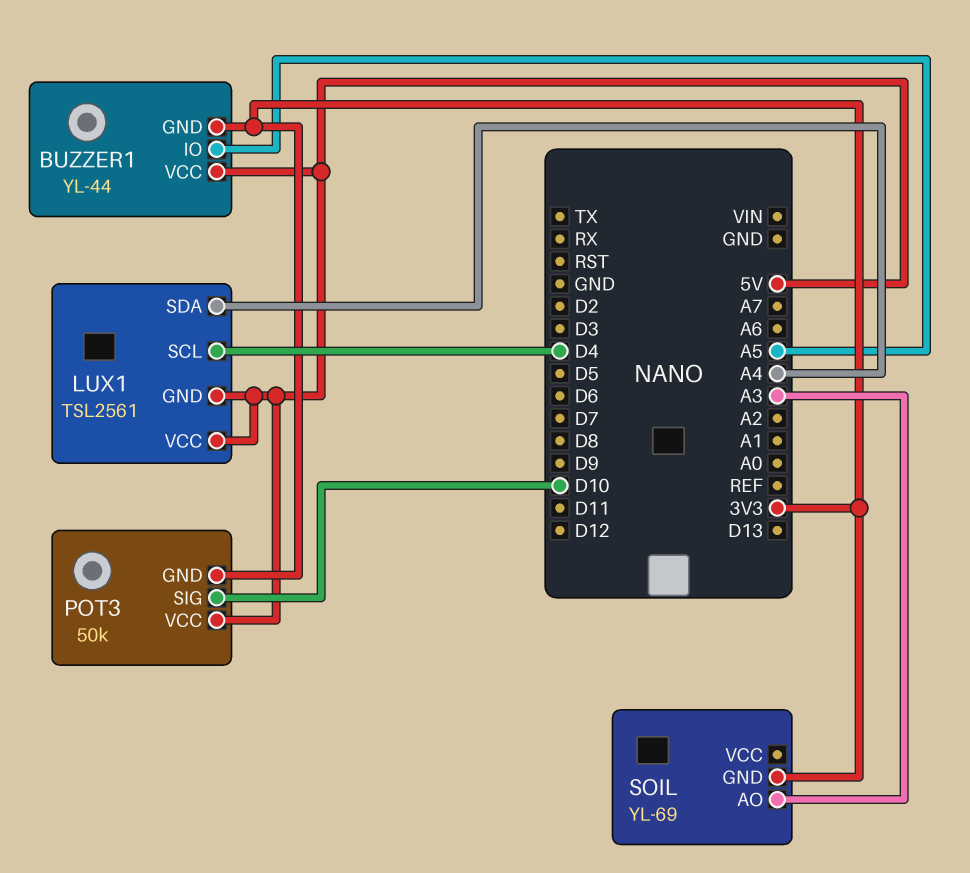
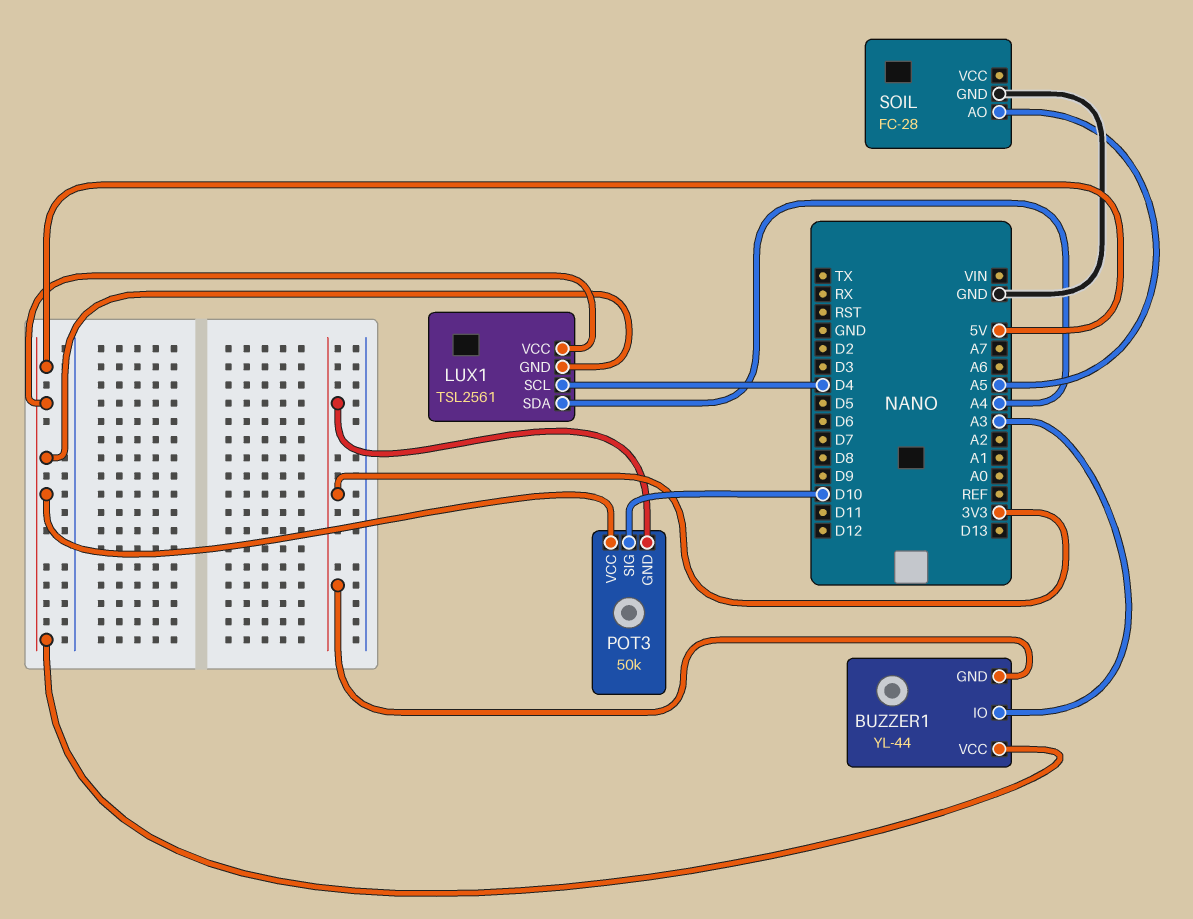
BUZZER1 pin IO: A5 -> A3
SOIL: YL-69 -> FC-28
SOIL pin AO: A3 -> A5
SOIL pin GND: 3V3 -> GND

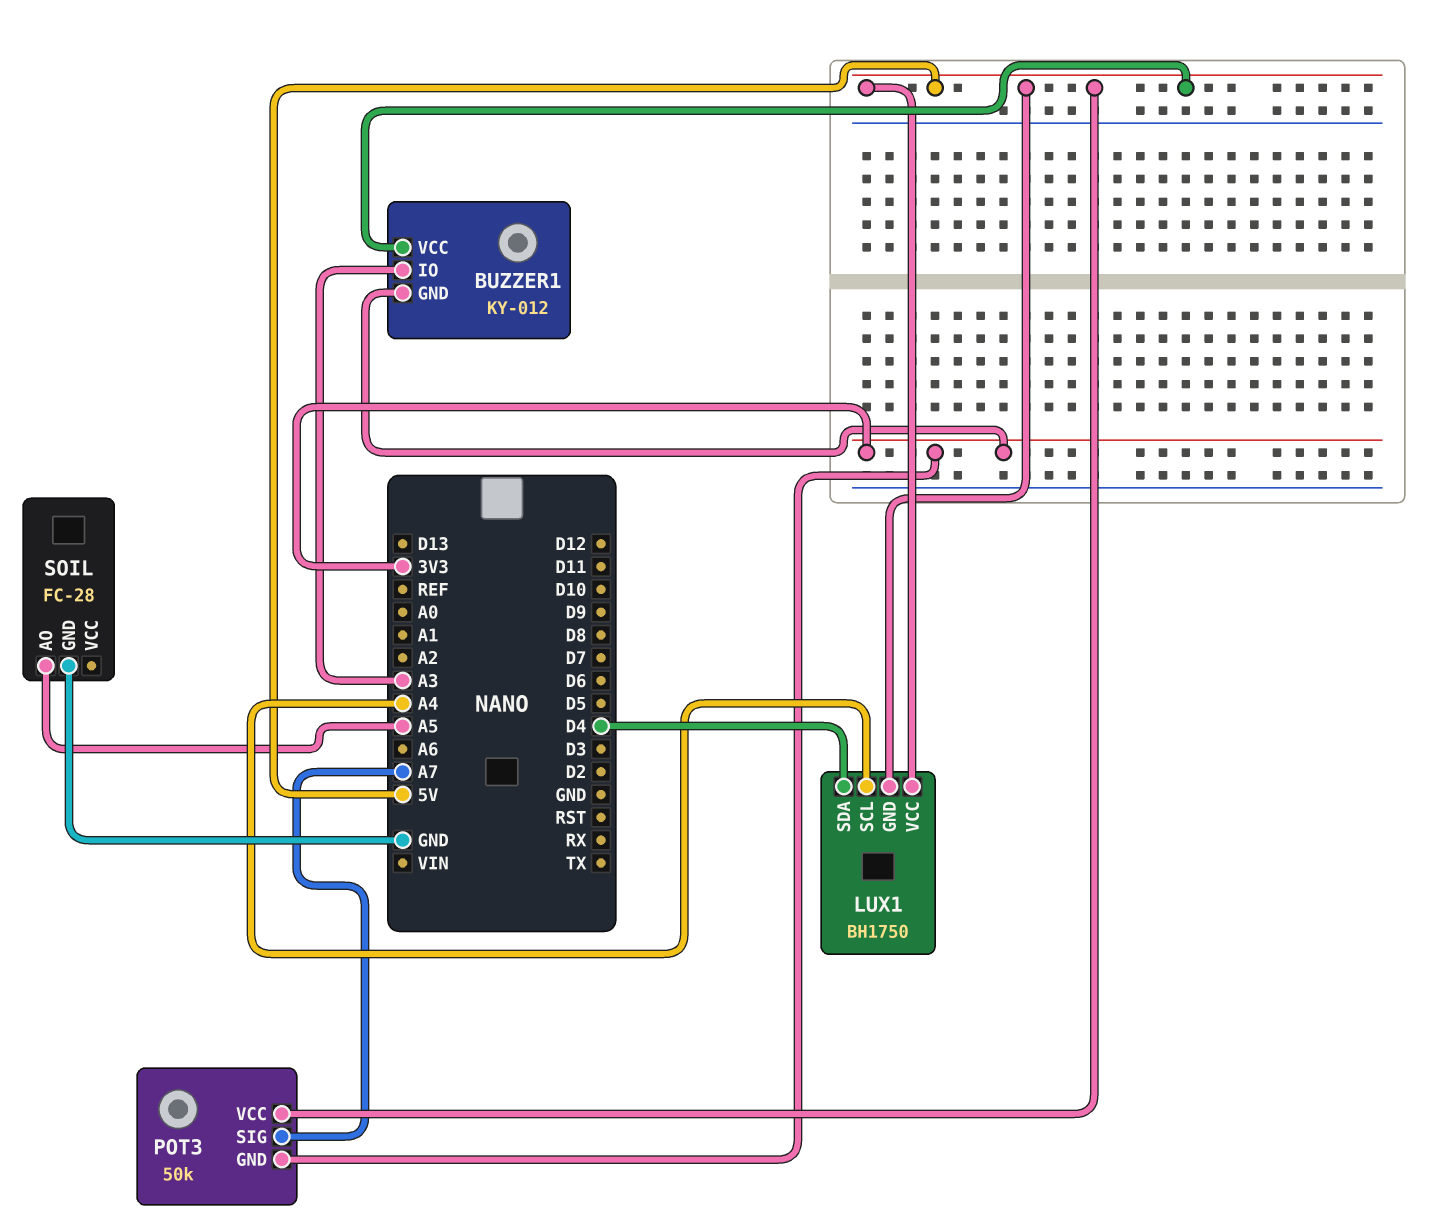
BUZZER1: YL-44 -> KY-012
LUX1: TSL2561 -> BH1750
LUX1 pin SCL: D4 -> A4
LUX1 pin SDA: A4 -> D4
POT3 pin SIG: D10 -> A7

